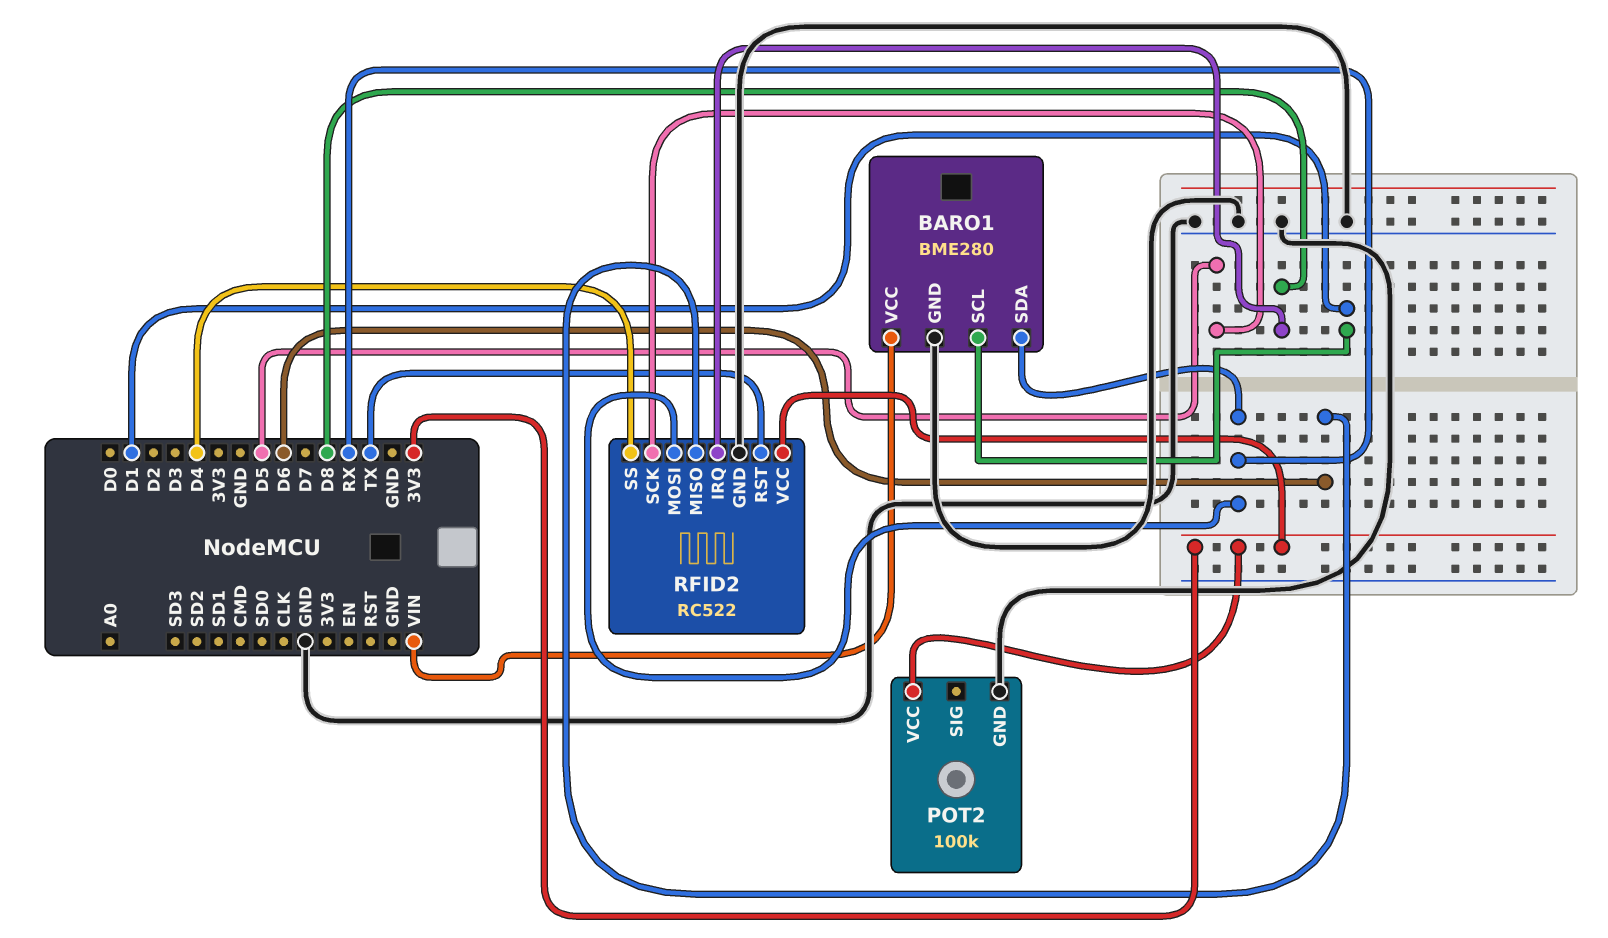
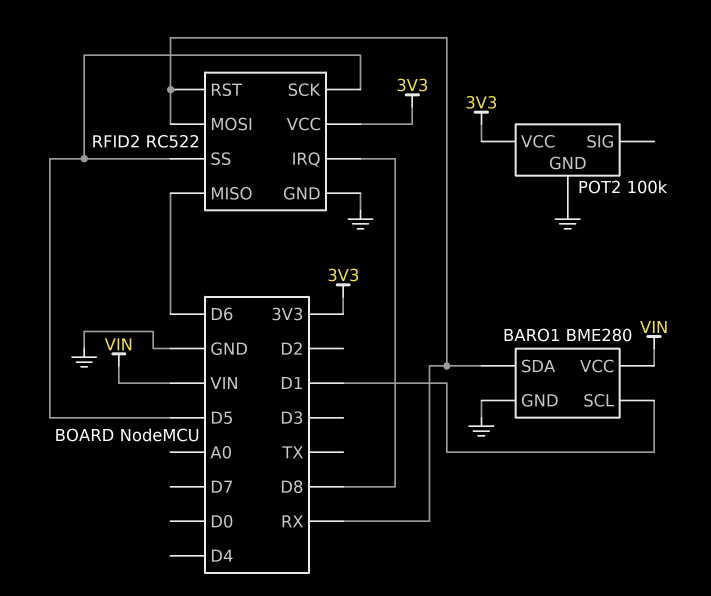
RFID2 pin RST: TX -> RX
RFID2 pin SS: D4 -> D5

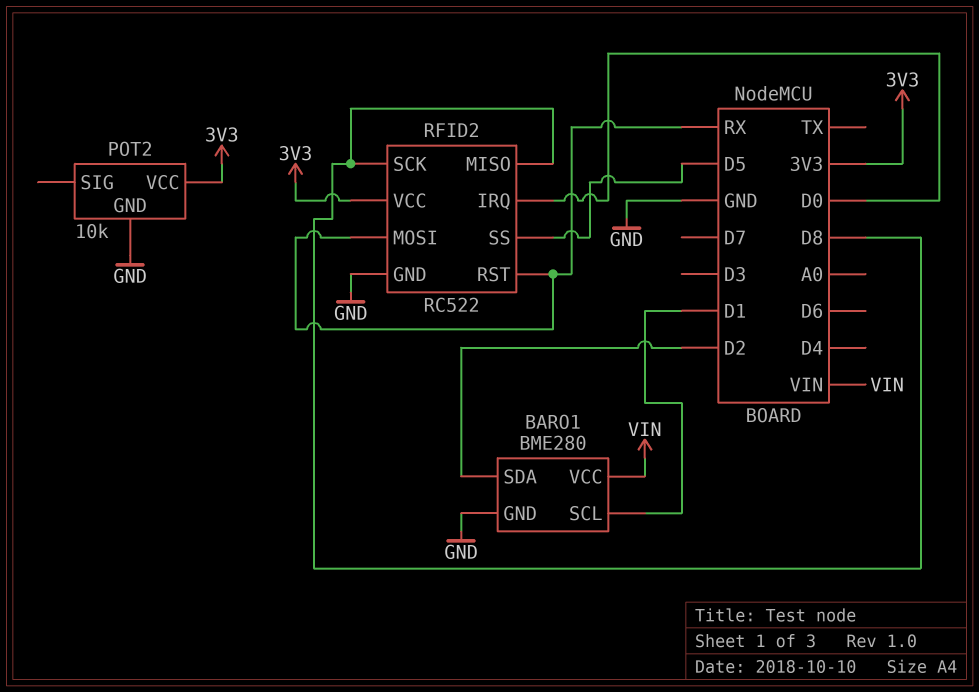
BARO1 pin SDA: RX -> D2
POT2: 100k -> 10k
RFID2 pin IRQ: D8 -> D0
RFID2 pin MISO: D6 -> D8
RFID2 pin SCK: D5 -> D8

